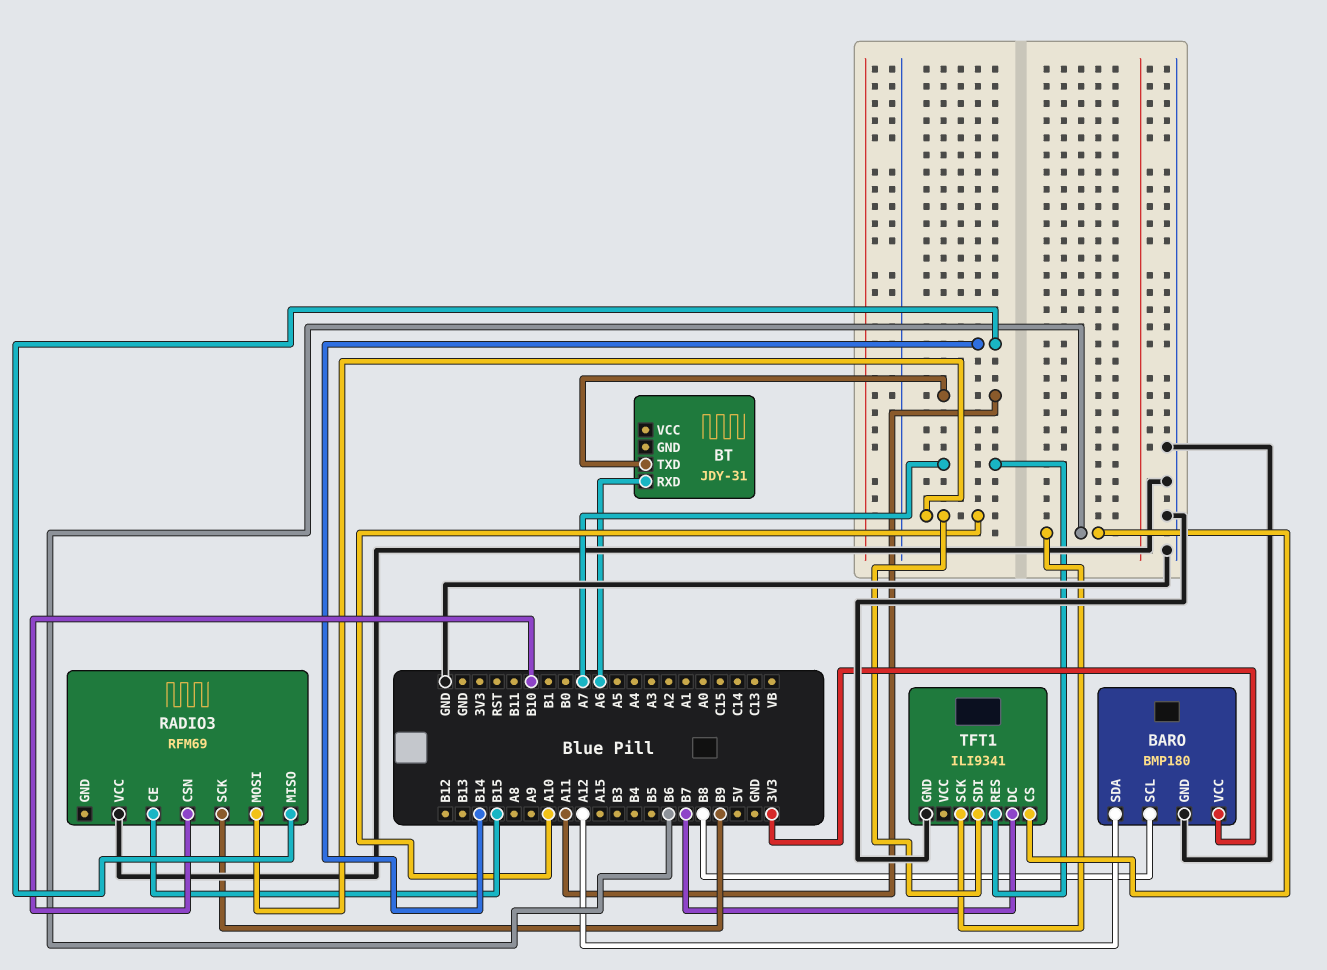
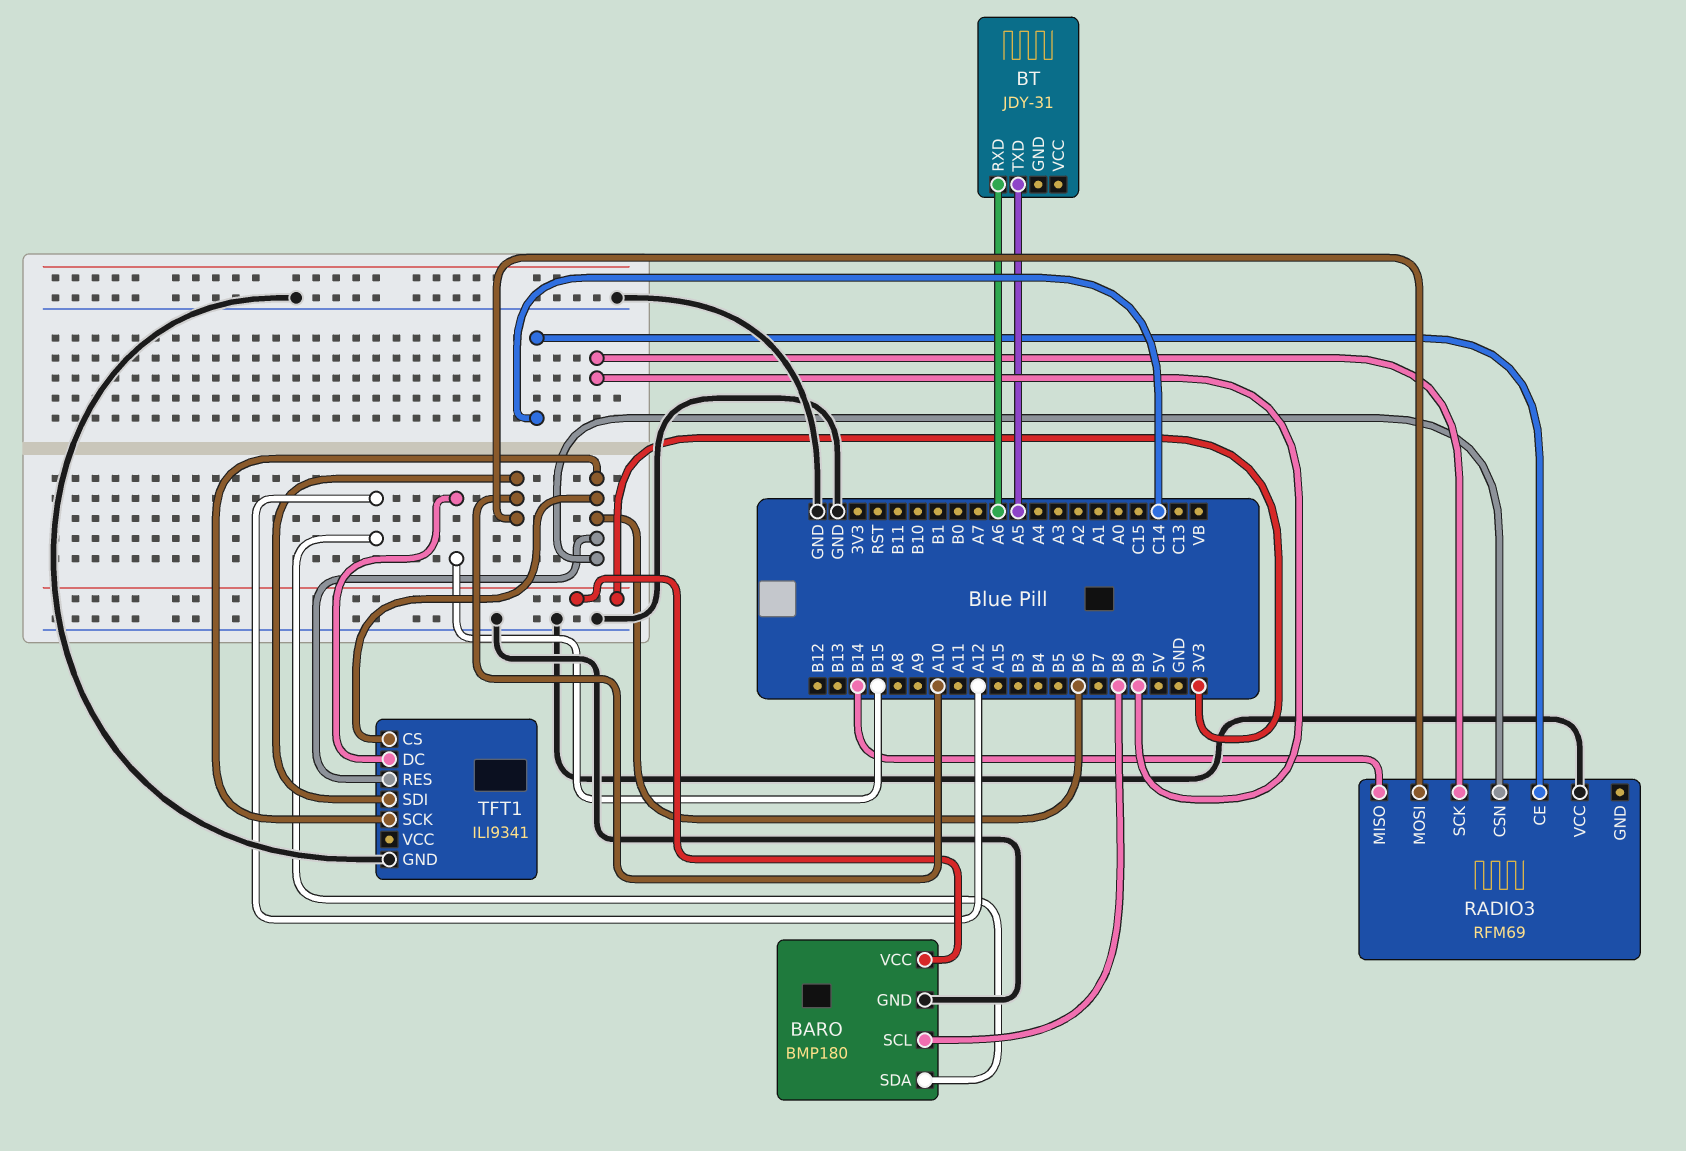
BT pin TXD: A11 -> A5
RADIO3 pin CE: B15 -> C14
RADIO3 pin CSN: B10 -> B6
TFT1 pin DC: B7 -> B15
TFT1 pin RES: A7 -> B6

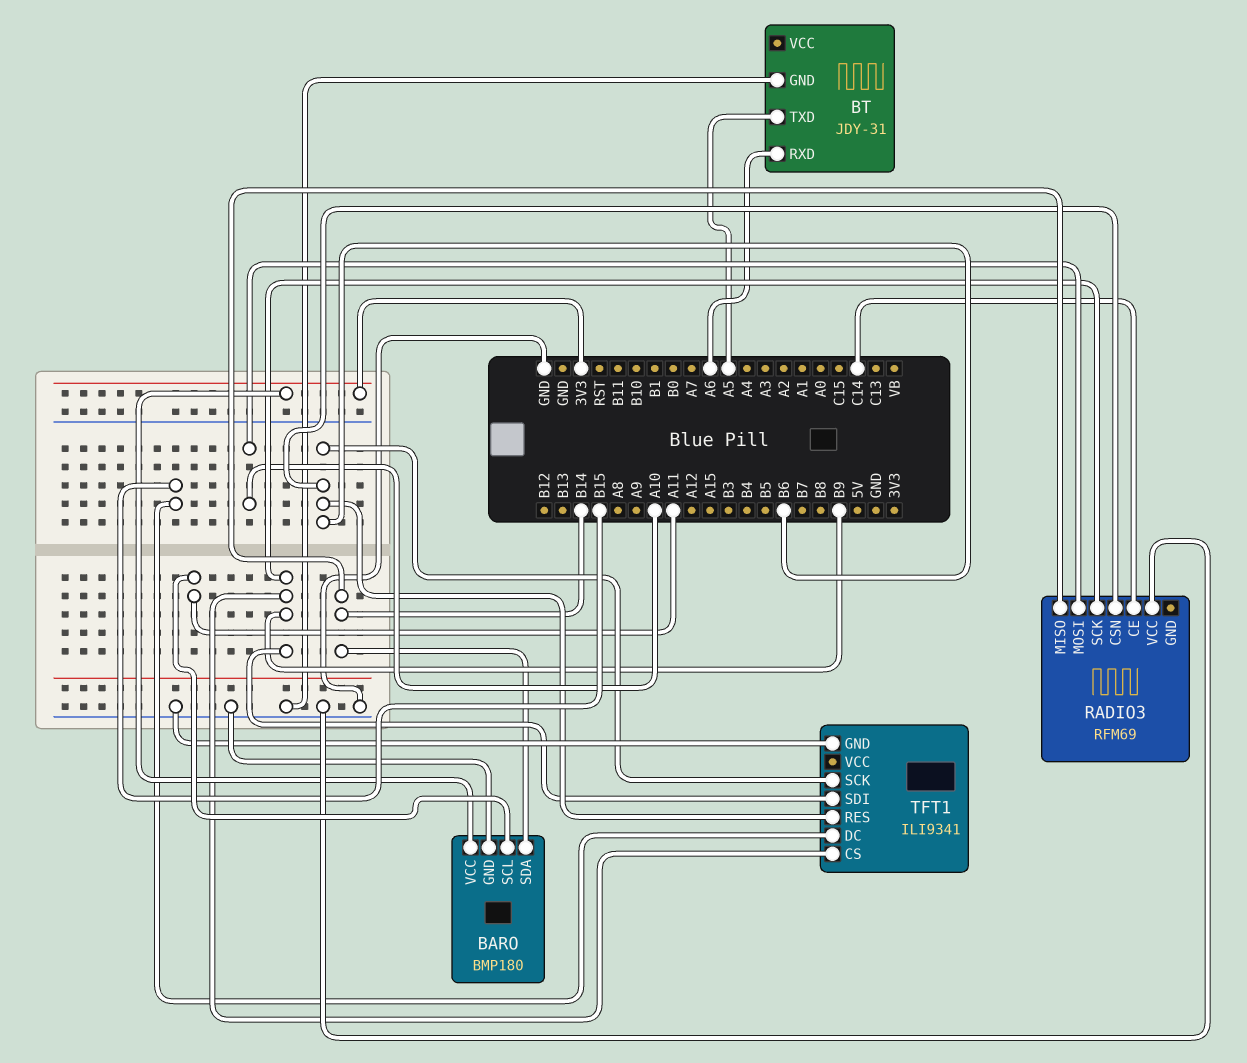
BARO pin SCL: B8 -> A11
BARO pin SDA: A12 -> B14
BT pin GND: none -> GND
TFT1 pin CS: B6 -> B9
TFT1 pin SDI: A10 -> B9

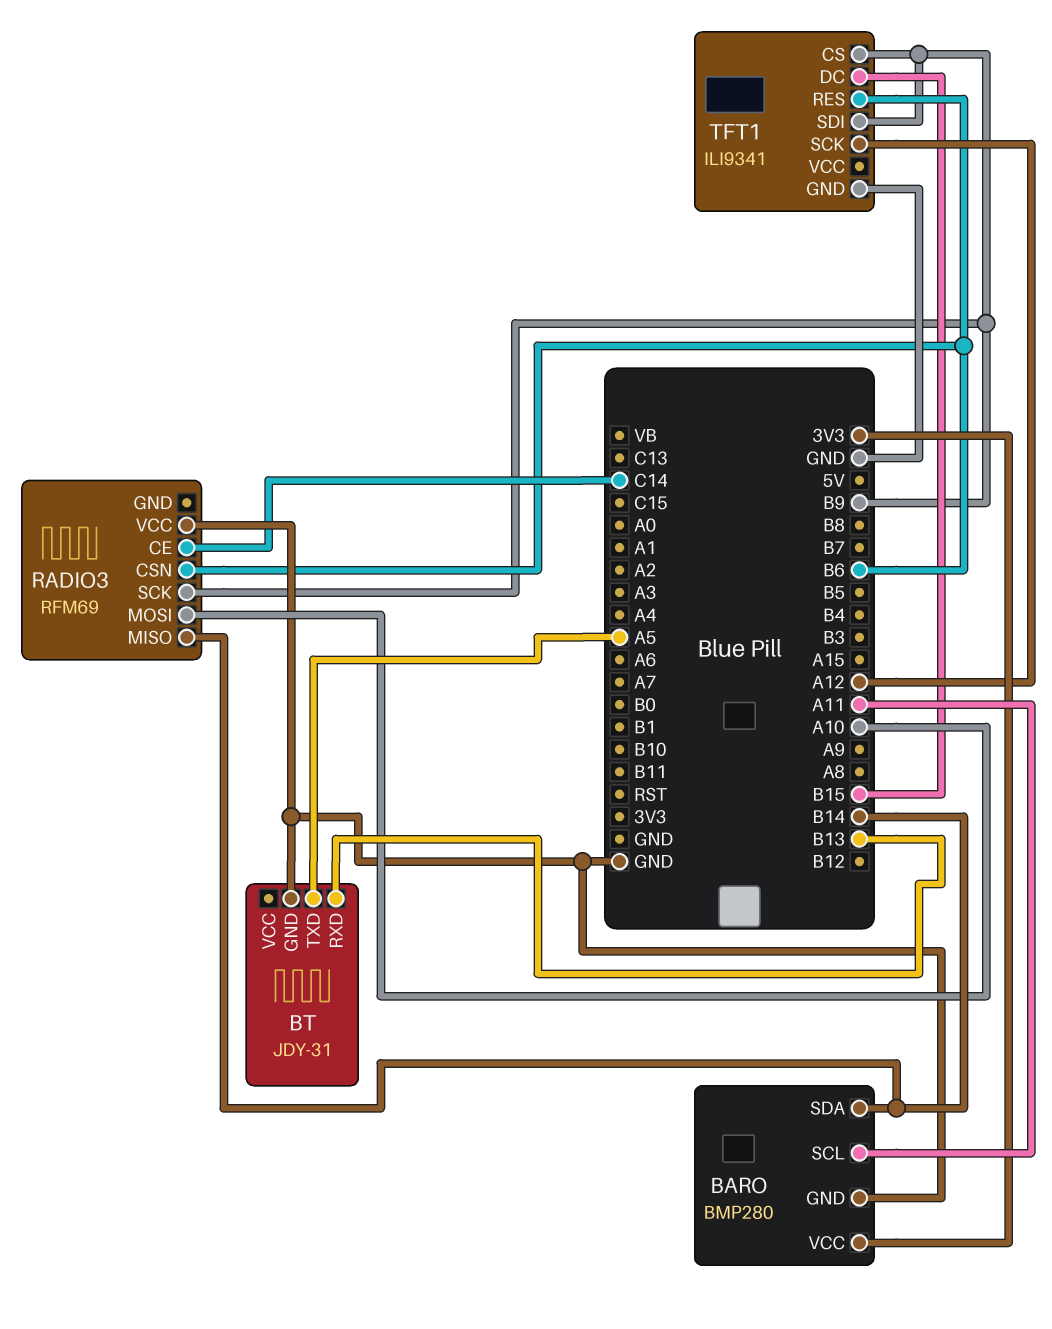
BARO: BMP180 -> BMP280
BT pin RXD: A6 -> B13
TFT1 pin SCK: B6 -> A12

